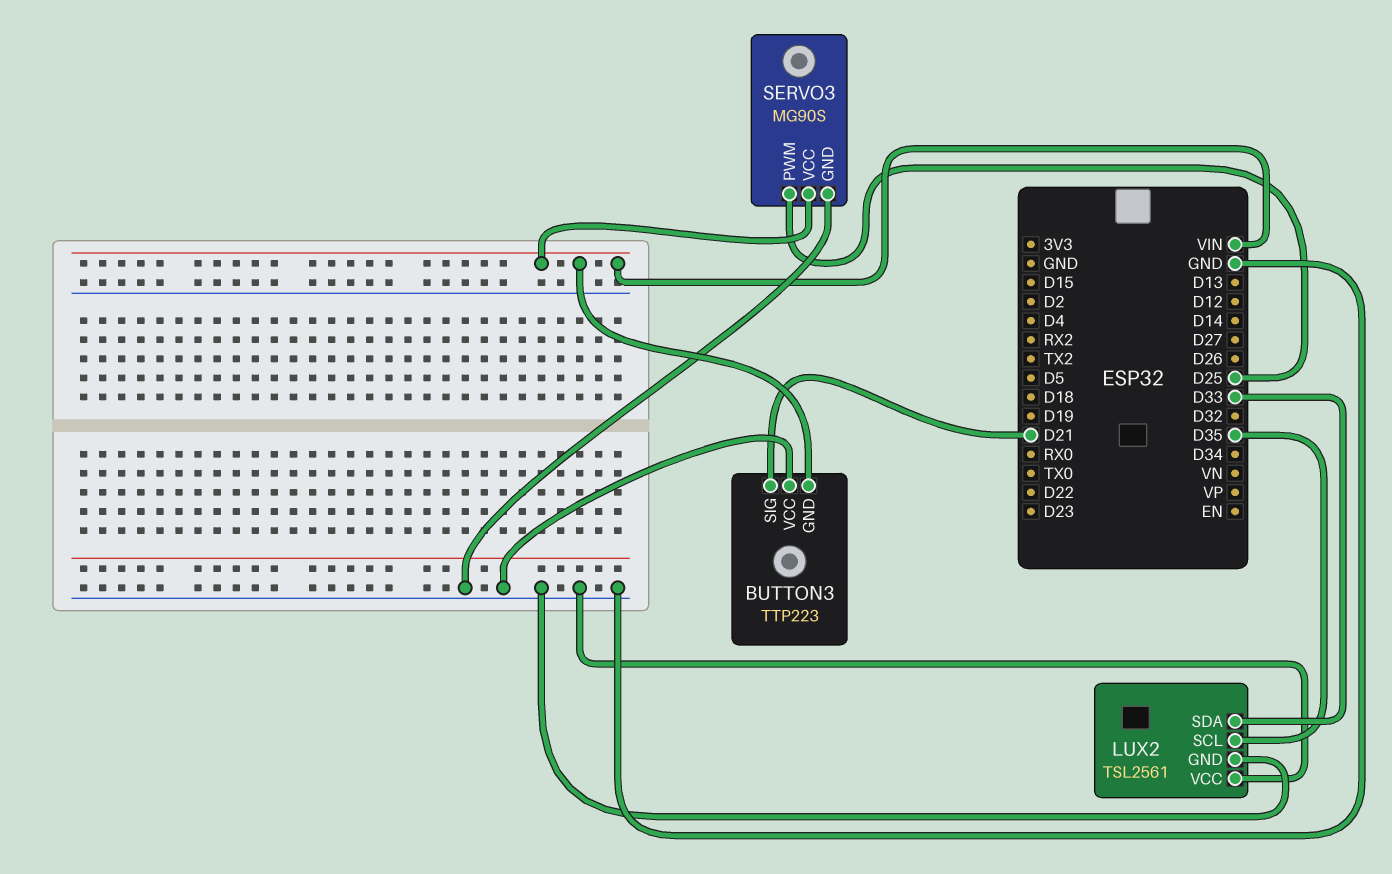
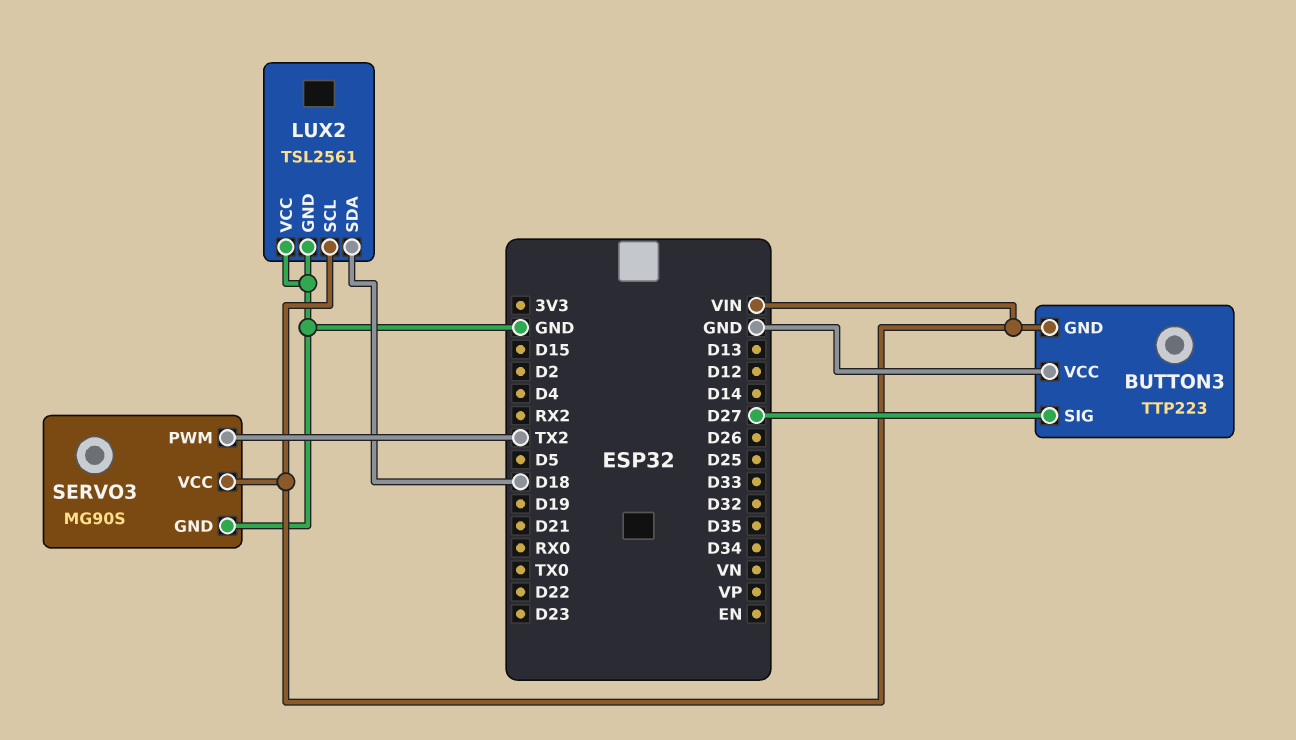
BUTTON3 pin SIG: D21 -> D27
LUX2 pin SCL: D35 -> VIN
LUX2 pin SDA: D33 -> D18
SERVO3 pin PWM: D25 -> TX2

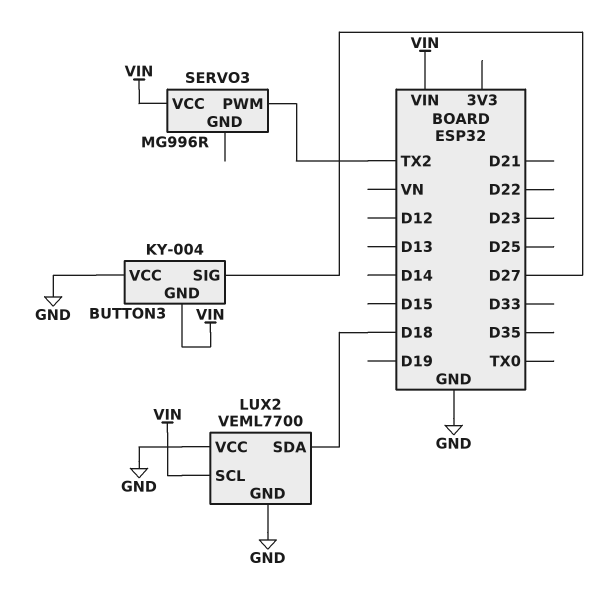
BUTTON3: TTP223 -> KY-004
LUX2: TSL2561 -> VEML7700
SERVO3: MG90S -> MG996R
SERVO3 pin GND: GND -> none

